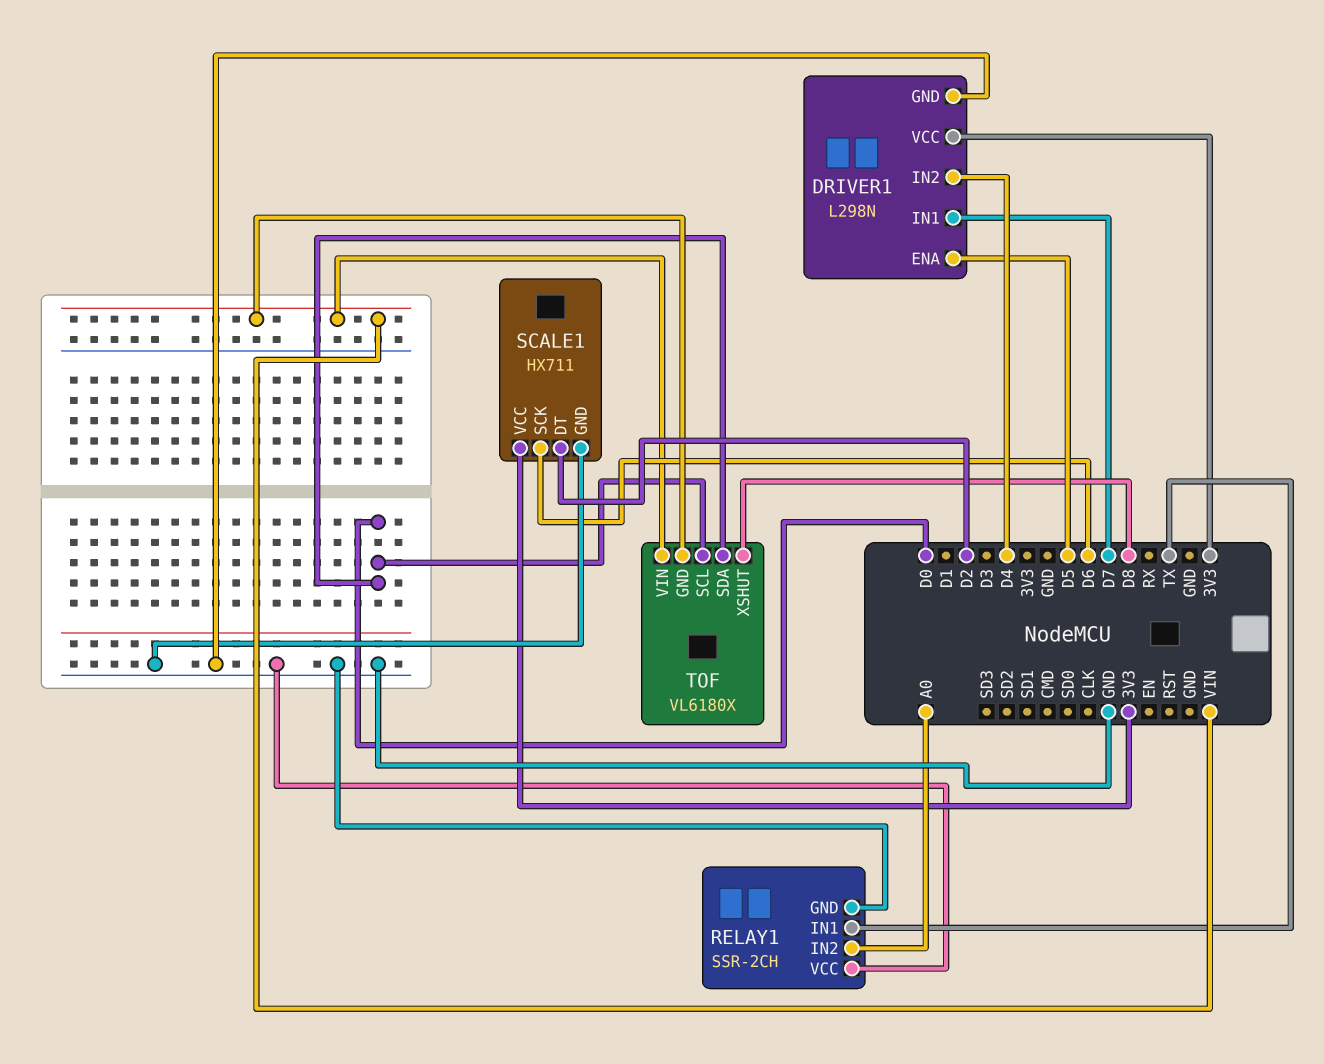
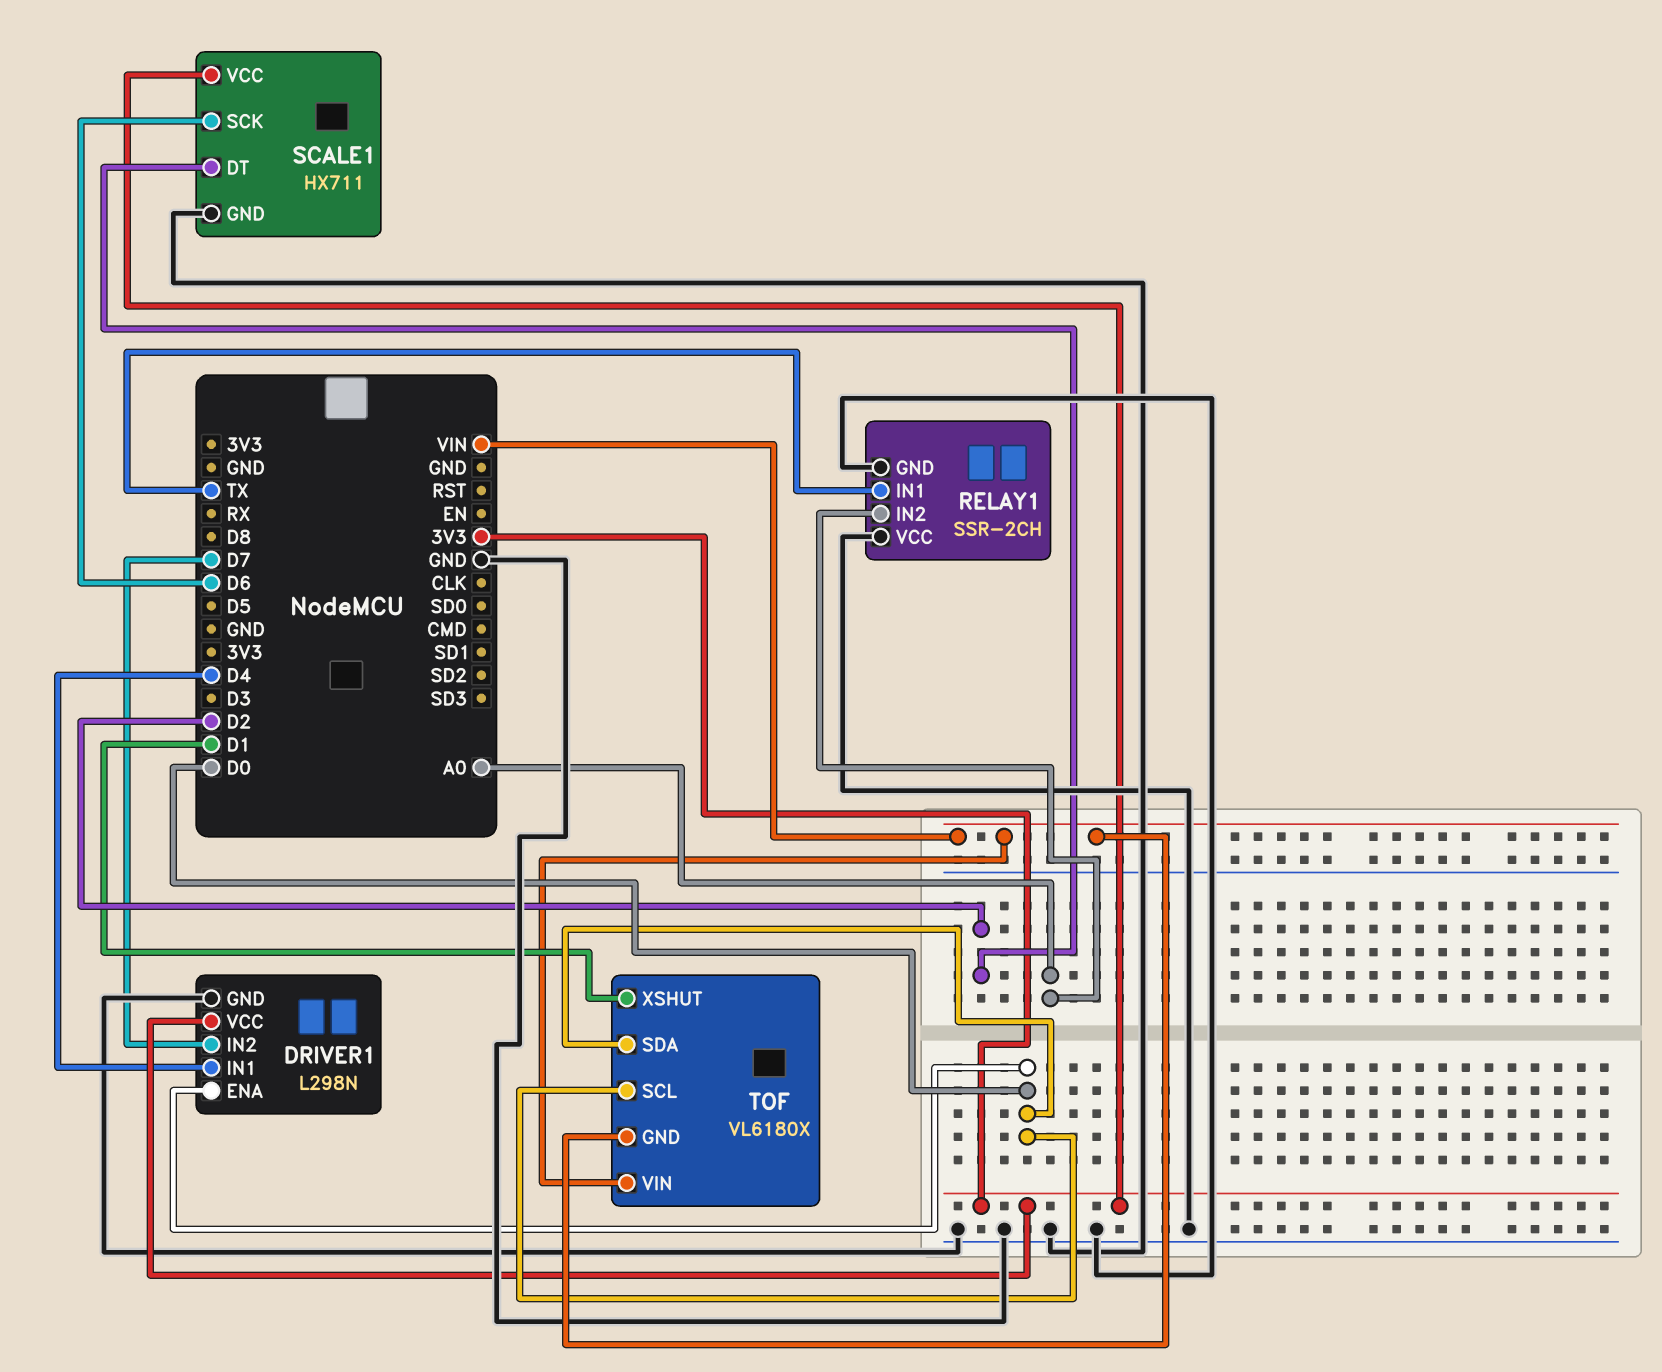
DRIVER1 pin ENA: D5 -> D0
DRIVER1 pin IN1: D7 -> D4
DRIVER1 pin IN2: D4 -> D7
TOF pin XSHUT: D8 -> D1

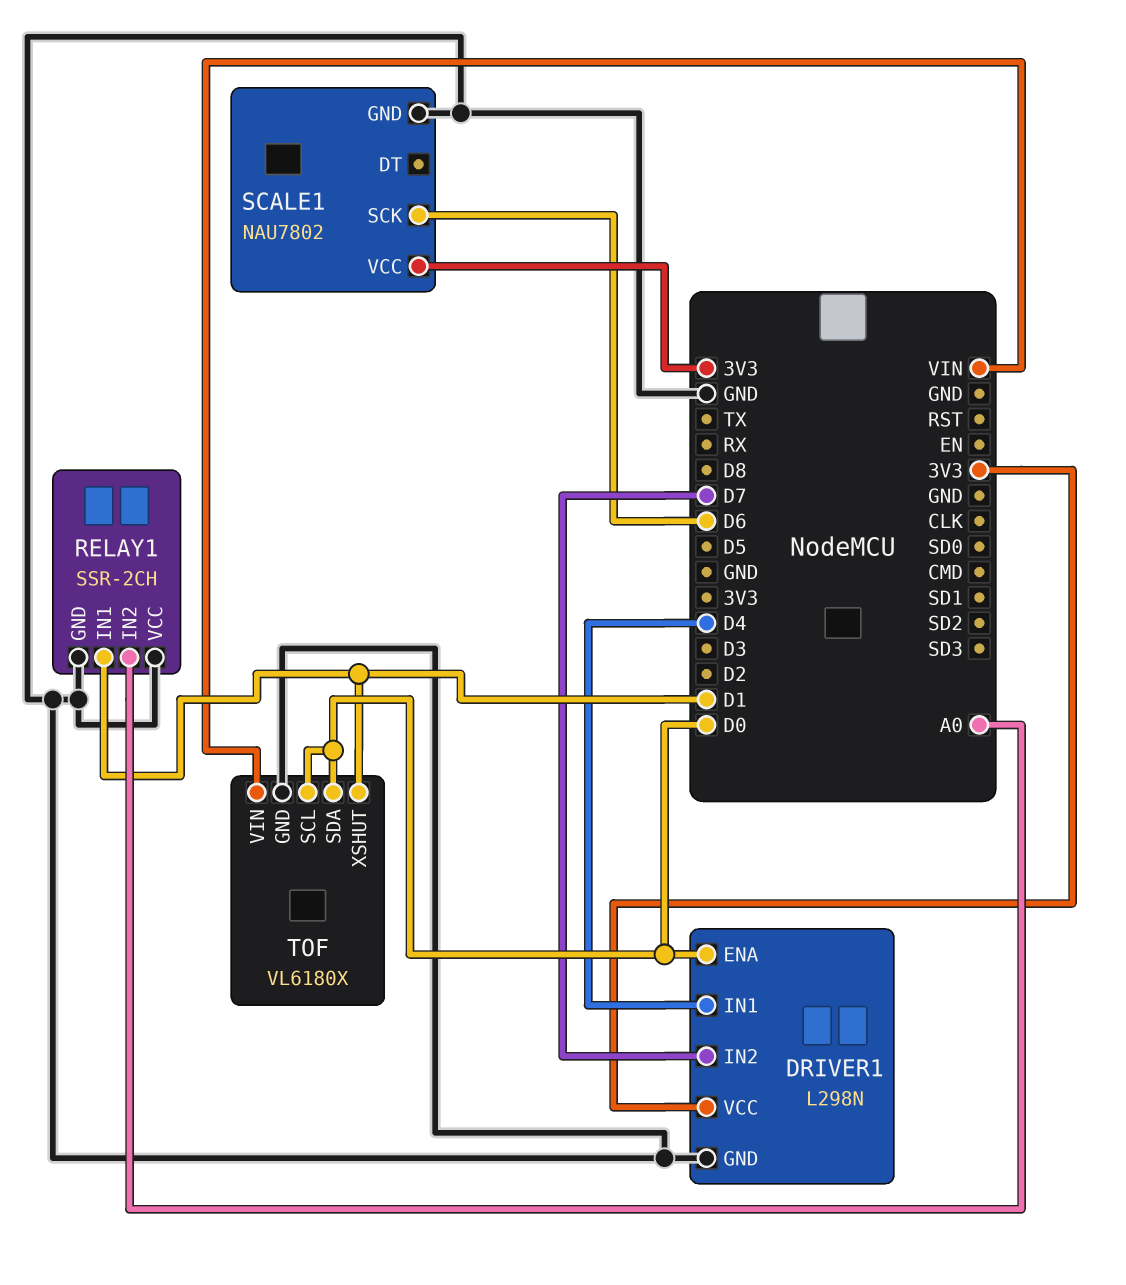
RELAY1 pin IN1: TX -> D1
SCALE1: HX711 -> NAU7802
SCALE1 pin DT: D2 -> none
TOF pin GND: VIN -> GND

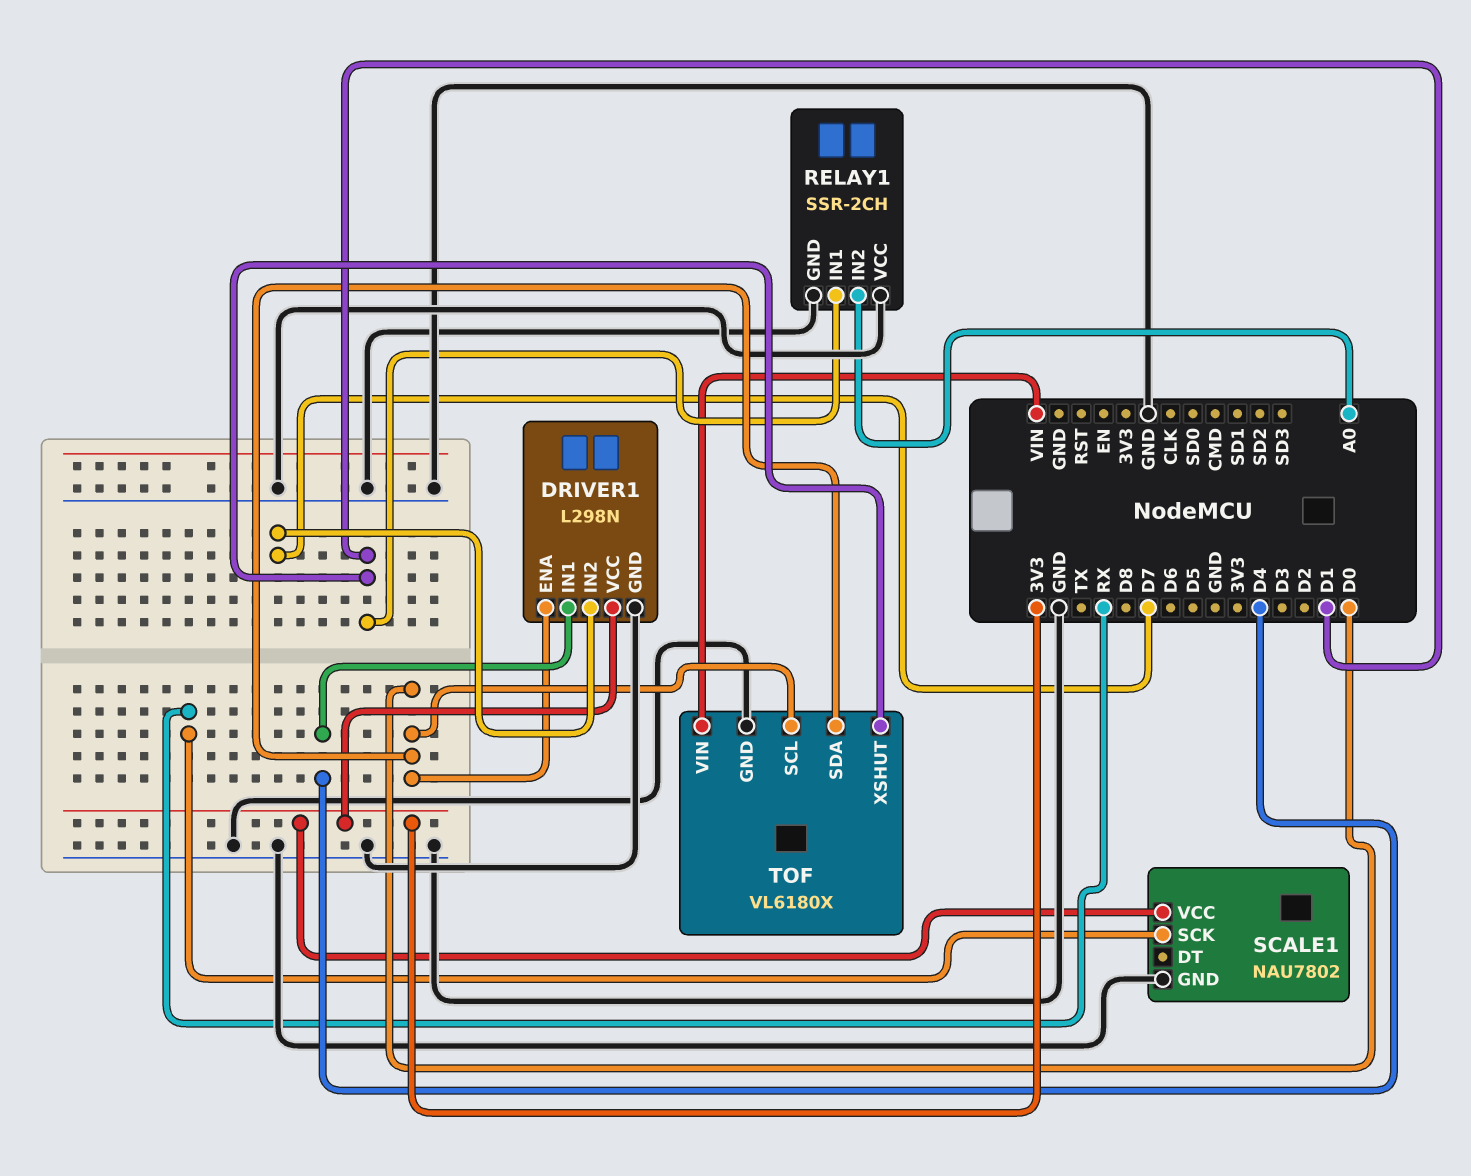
SCALE1 pin SCK: D6 -> RX

